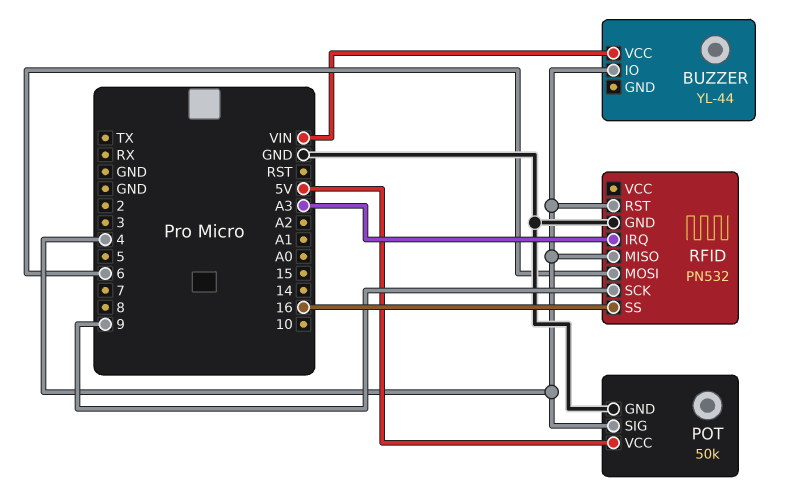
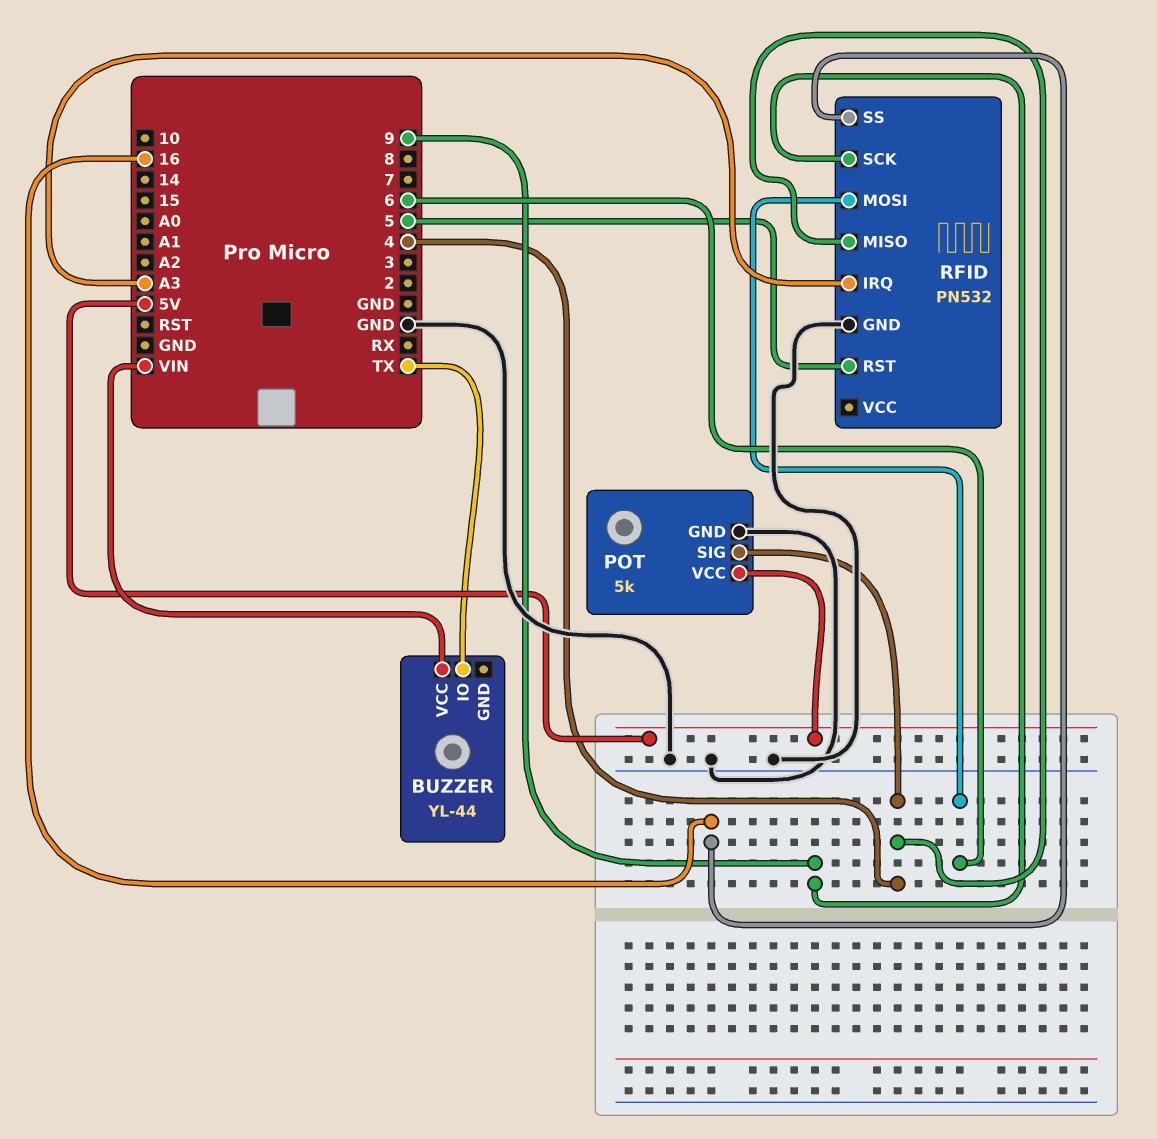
BUZZER pin IO: 4 -> TX
POT: 50k -> 5k
RFID pin RST: 4 -> 5

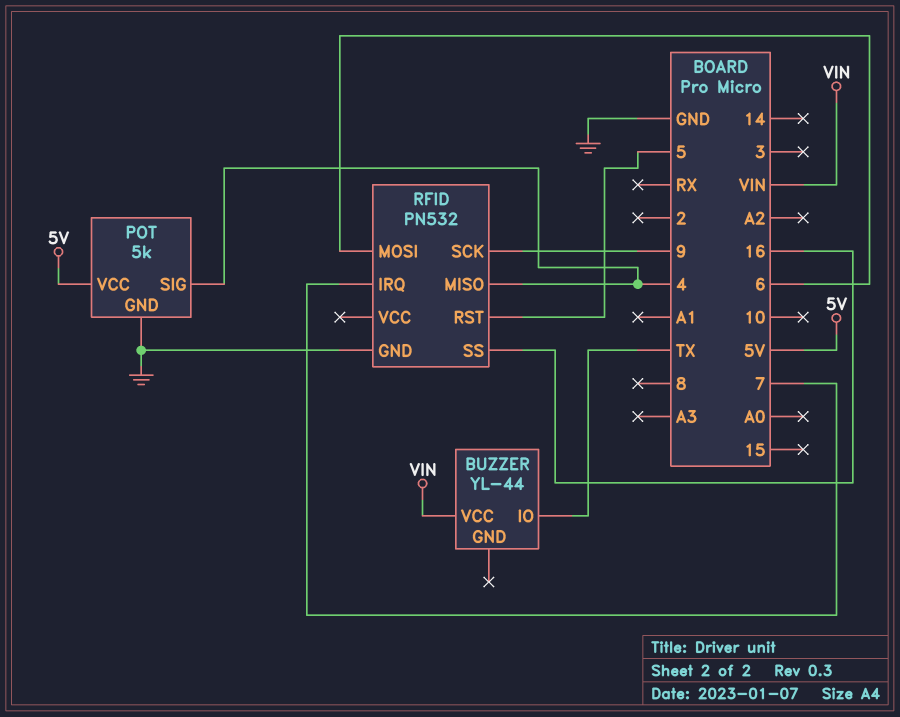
RFID pin IRQ: A3 -> 7

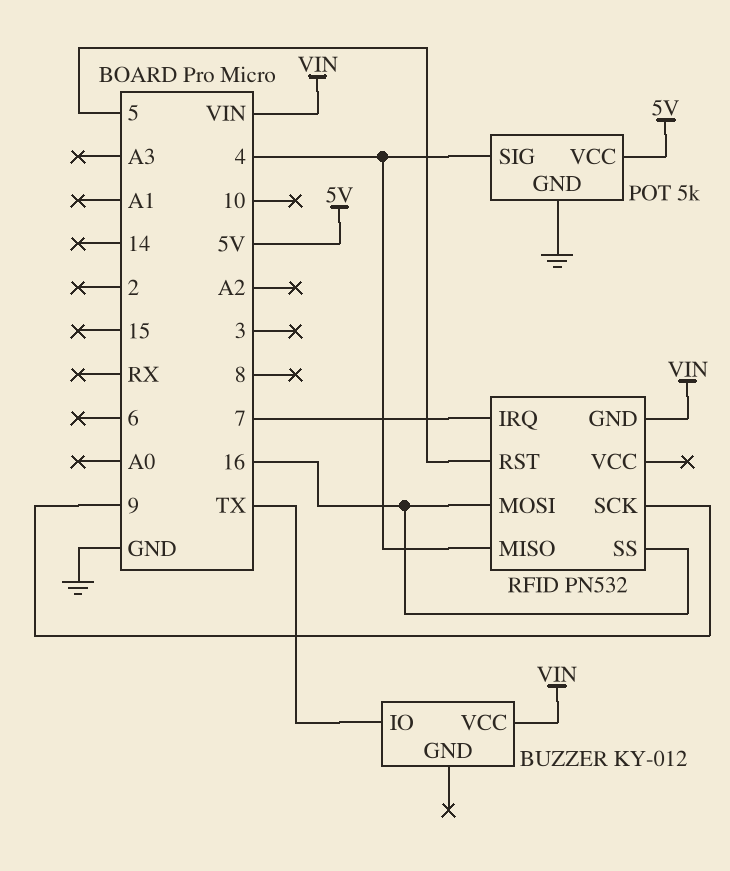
BUZZER: YL-44 -> KY-012
RFID pin GND: GND -> VIN
RFID pin MOSI: 6 -> 16

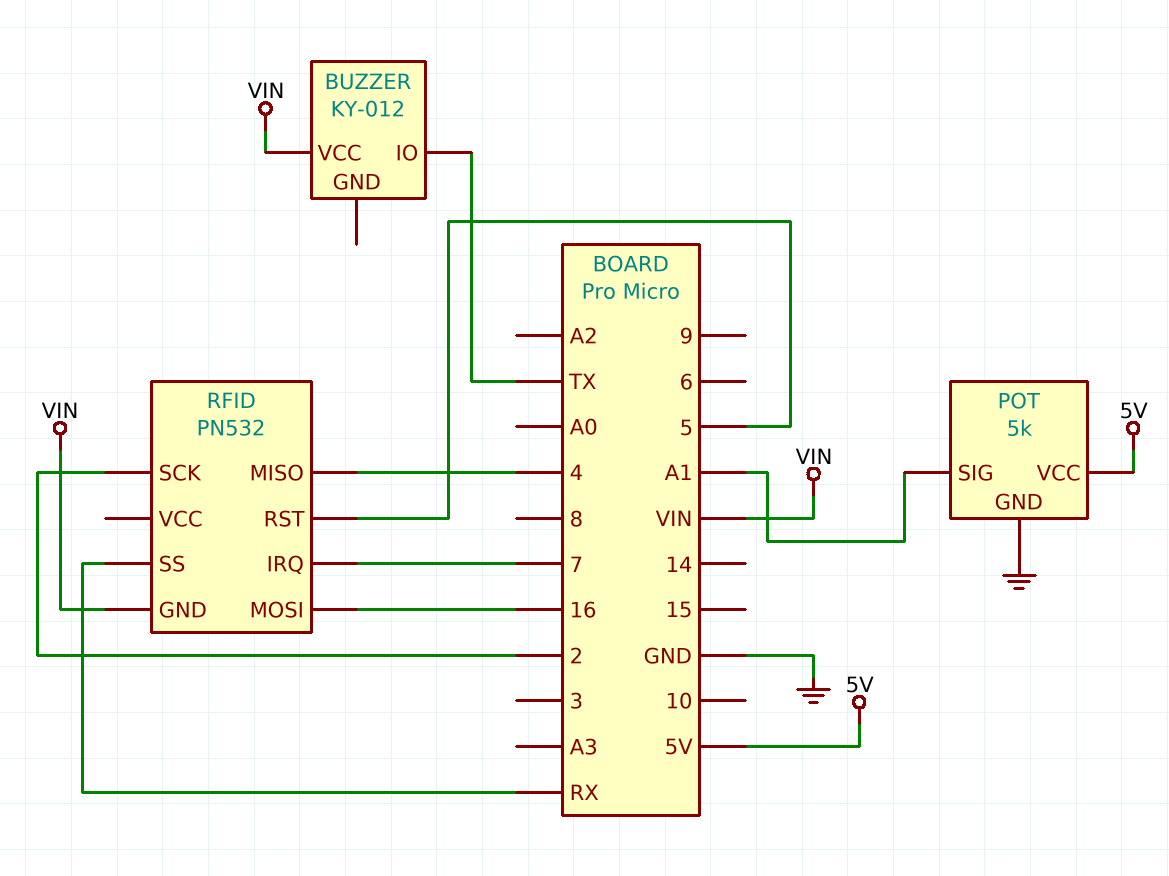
POT pin SIG: 4 -> A1
RFID pin SCK: 9 -> 2
RFID pin SS: 16 -> RX

